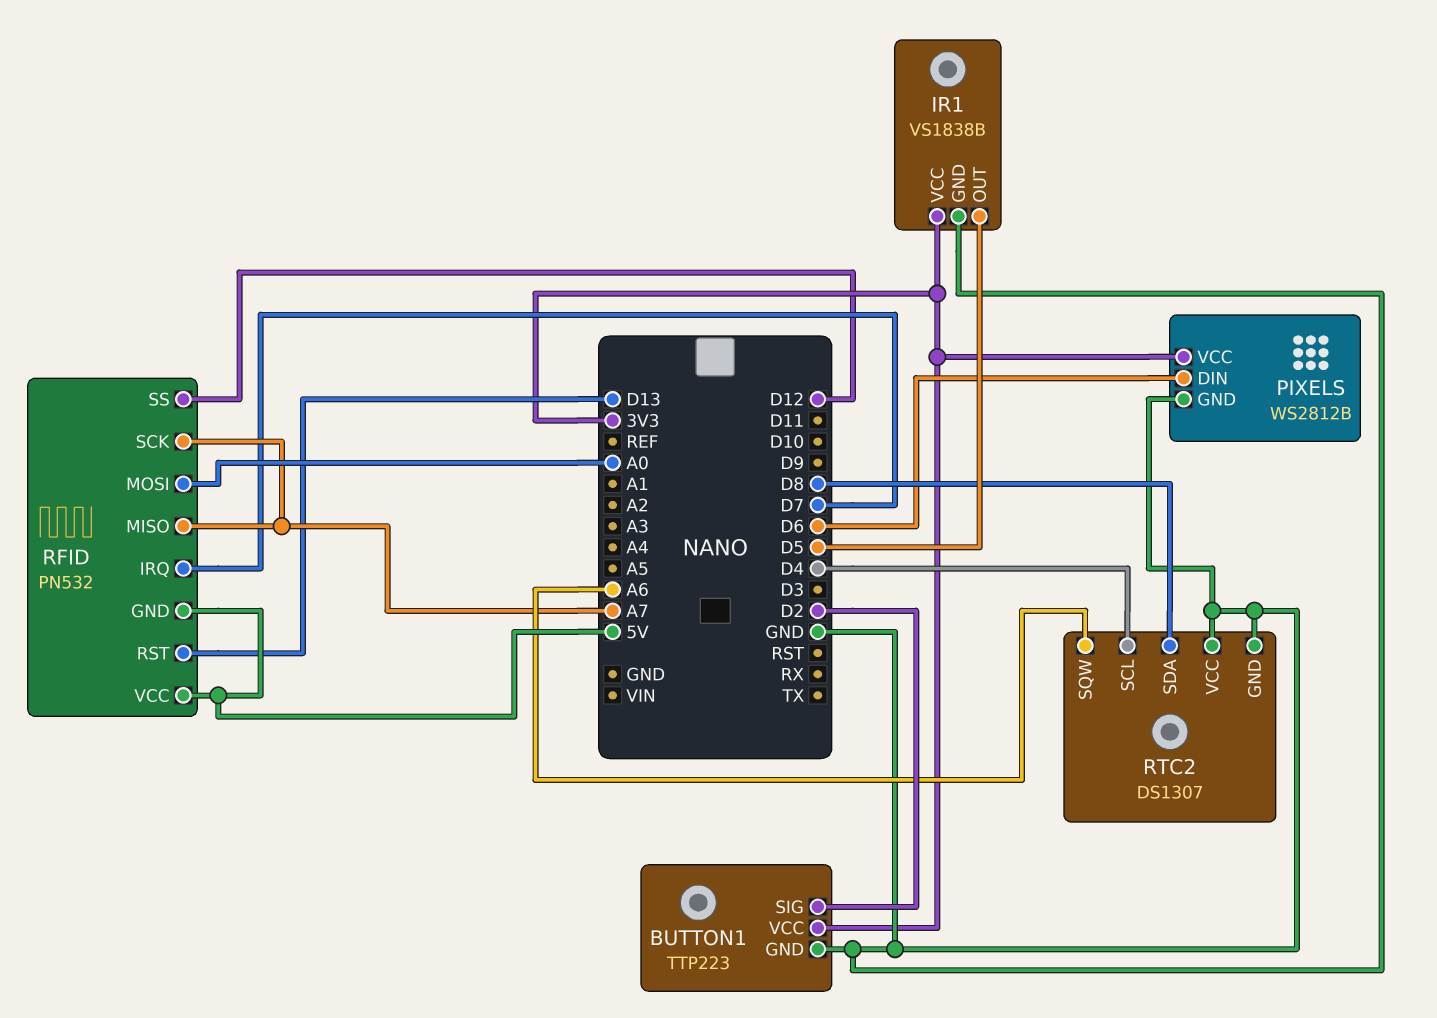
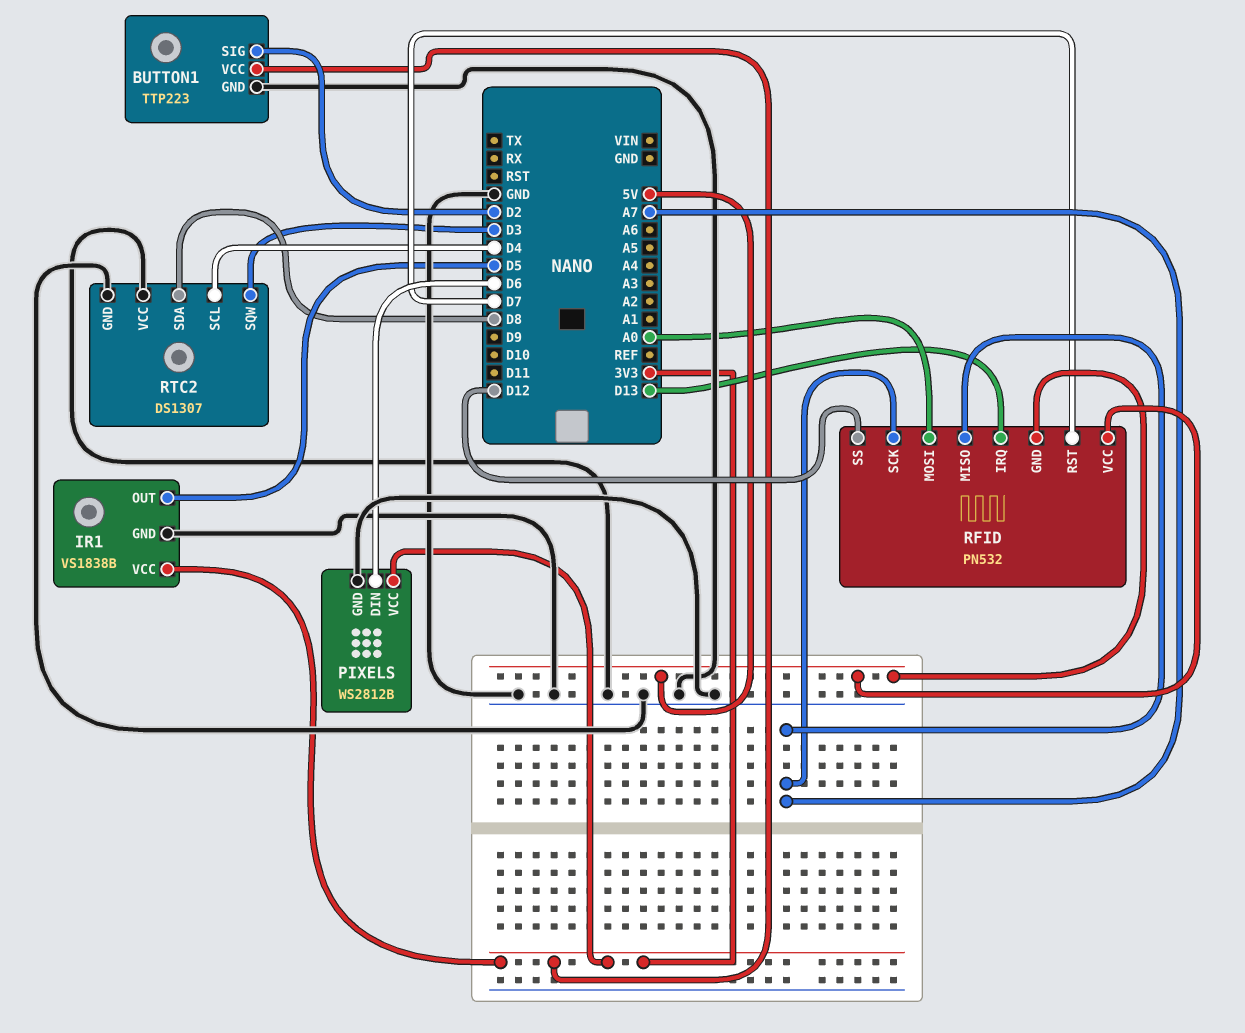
RFID pin IRQ: D7 -> D13
RFID pin RST: D13 -> D7
RTC2 pin SQW: A6 -> D3

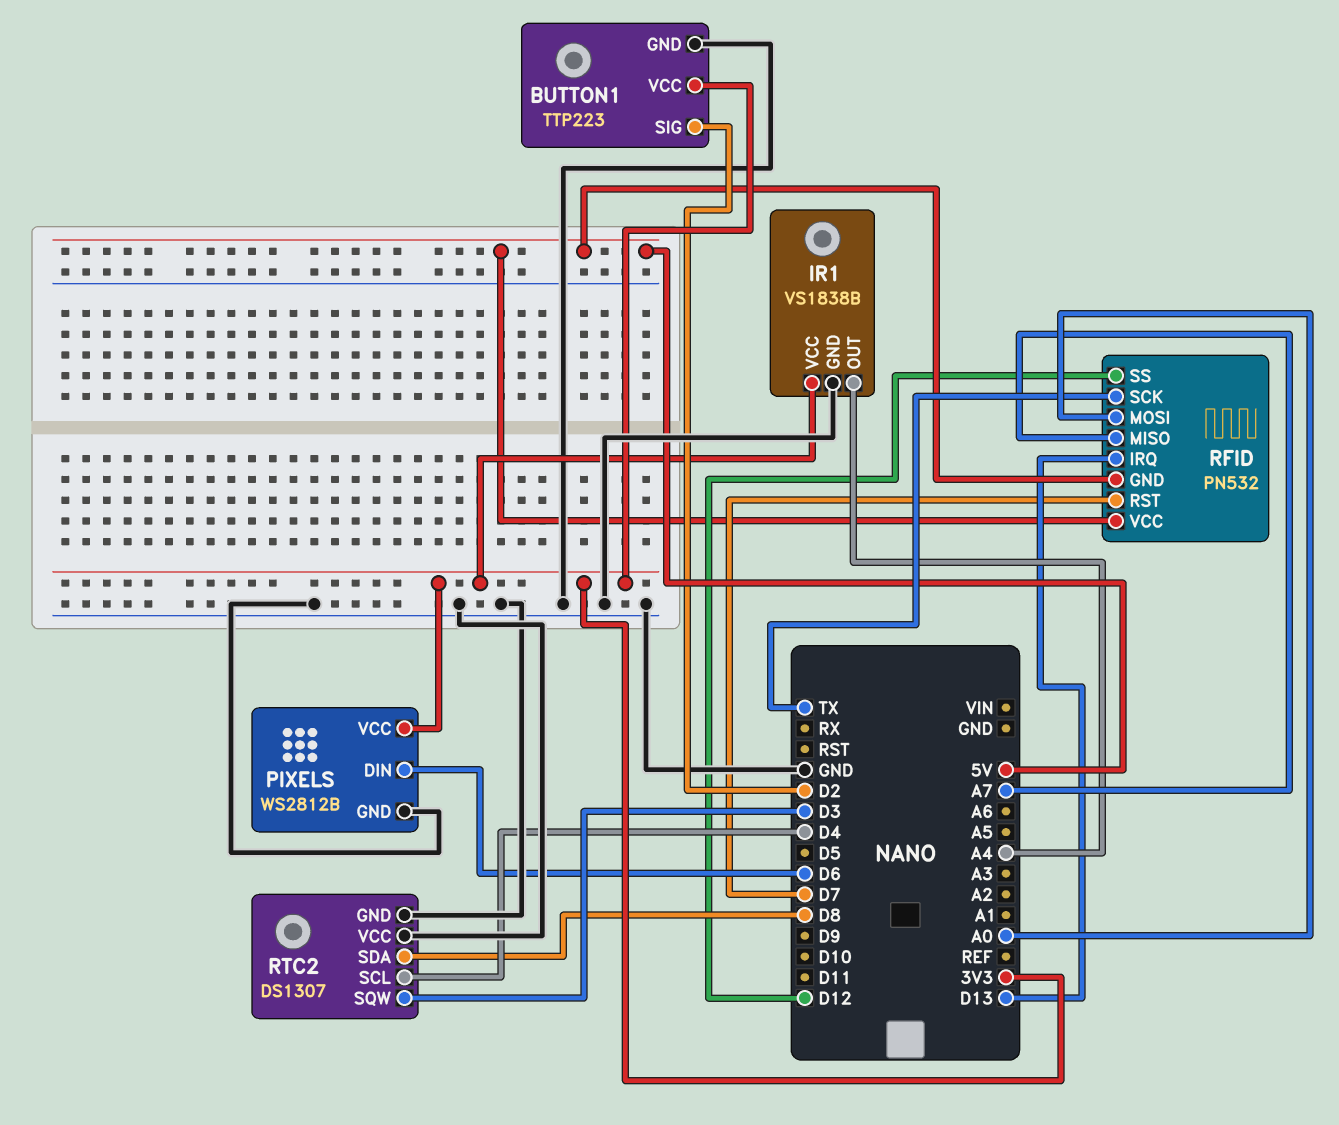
IR1 pin OUT: D5 -> A4
RFID pin SCK: A7 -> TX

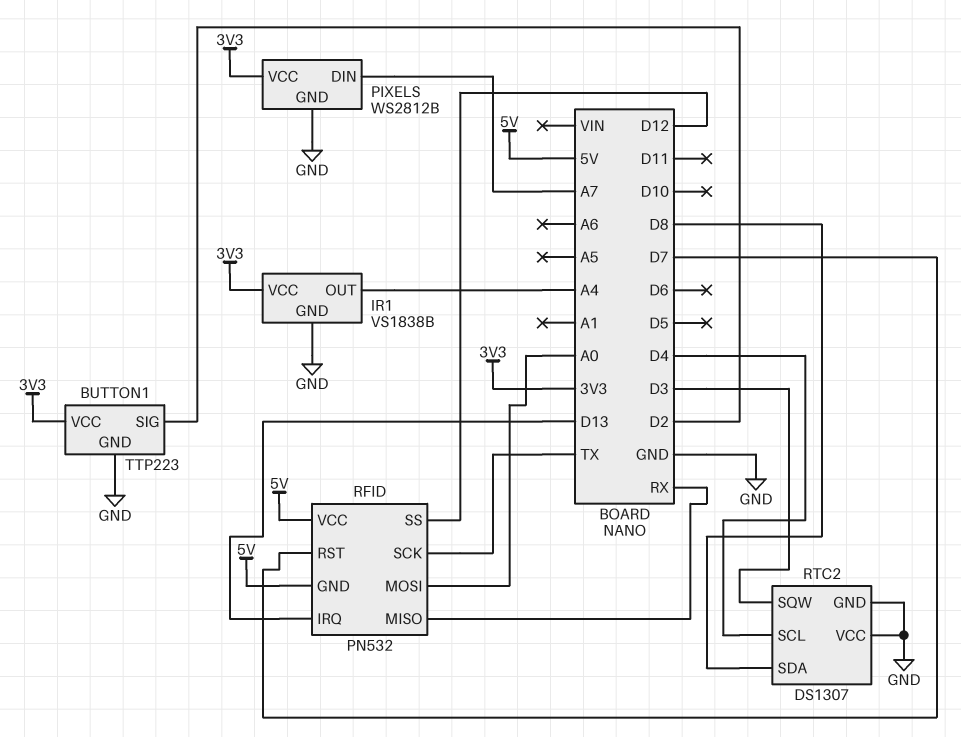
PIXELS pin DIN: D6 -> A7
RFID pin MISO: A7 -> RX

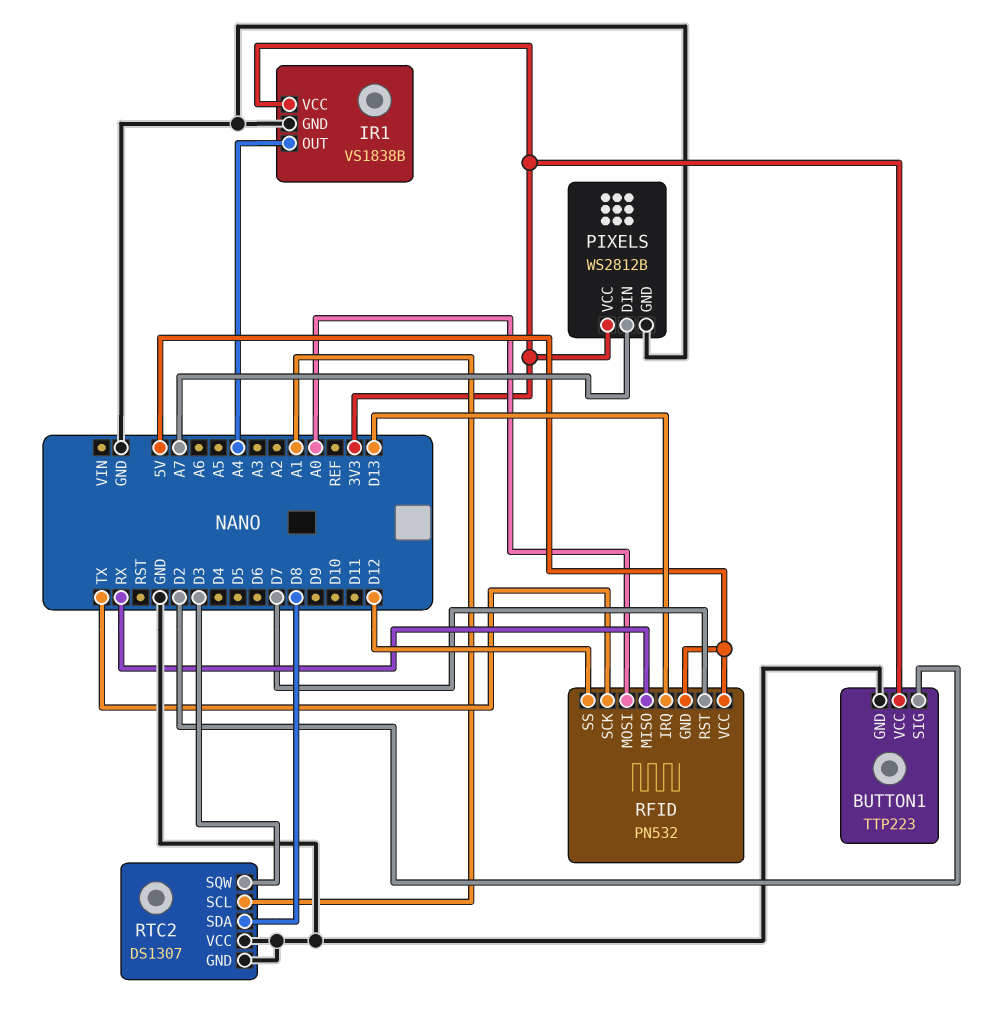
RTC2 pin SCL: D4 -> A1

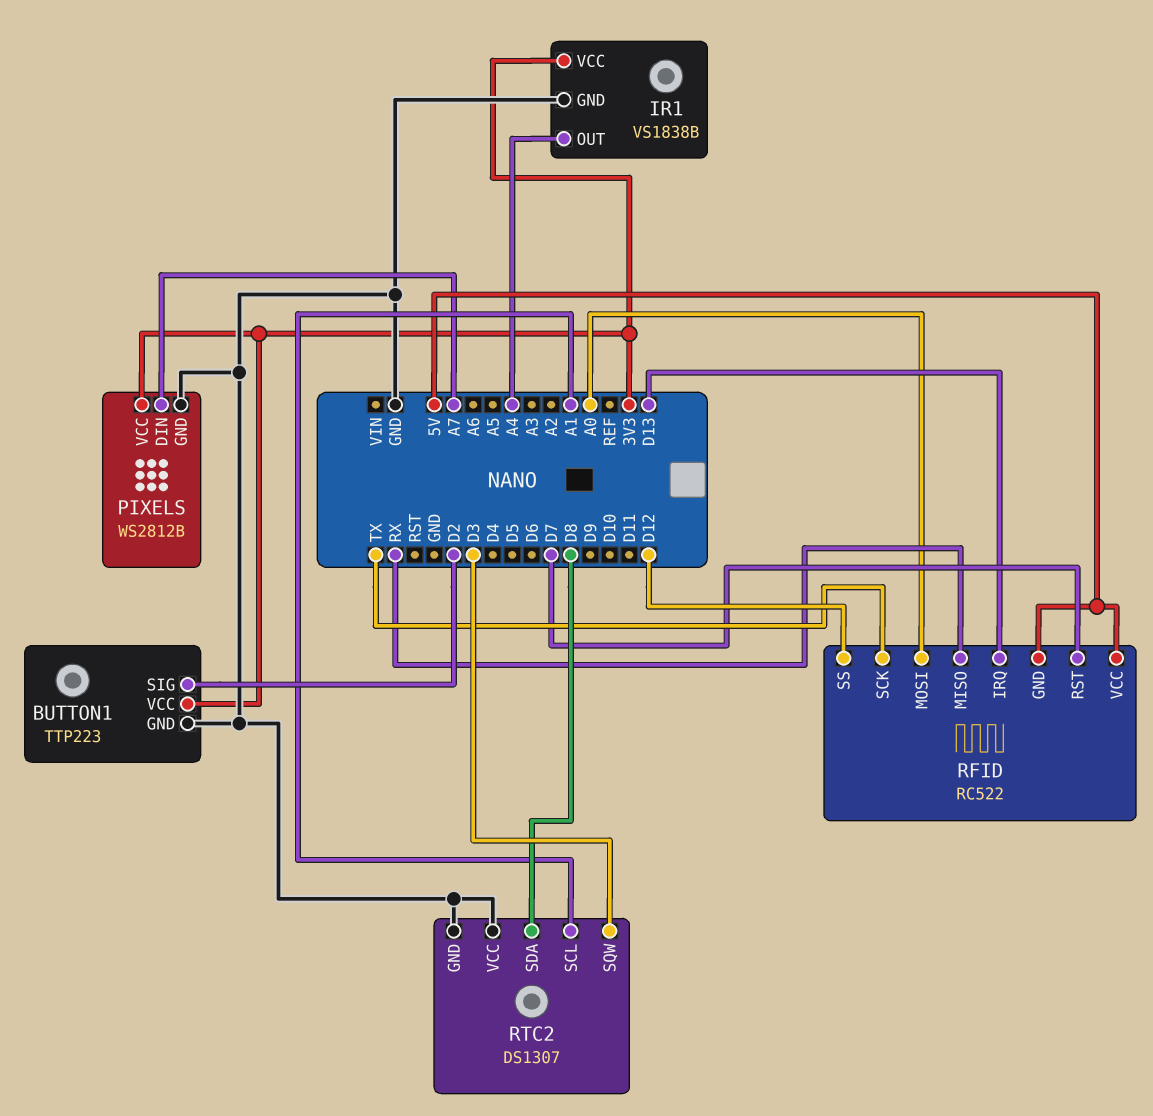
RFID: PN532 -> RC522

